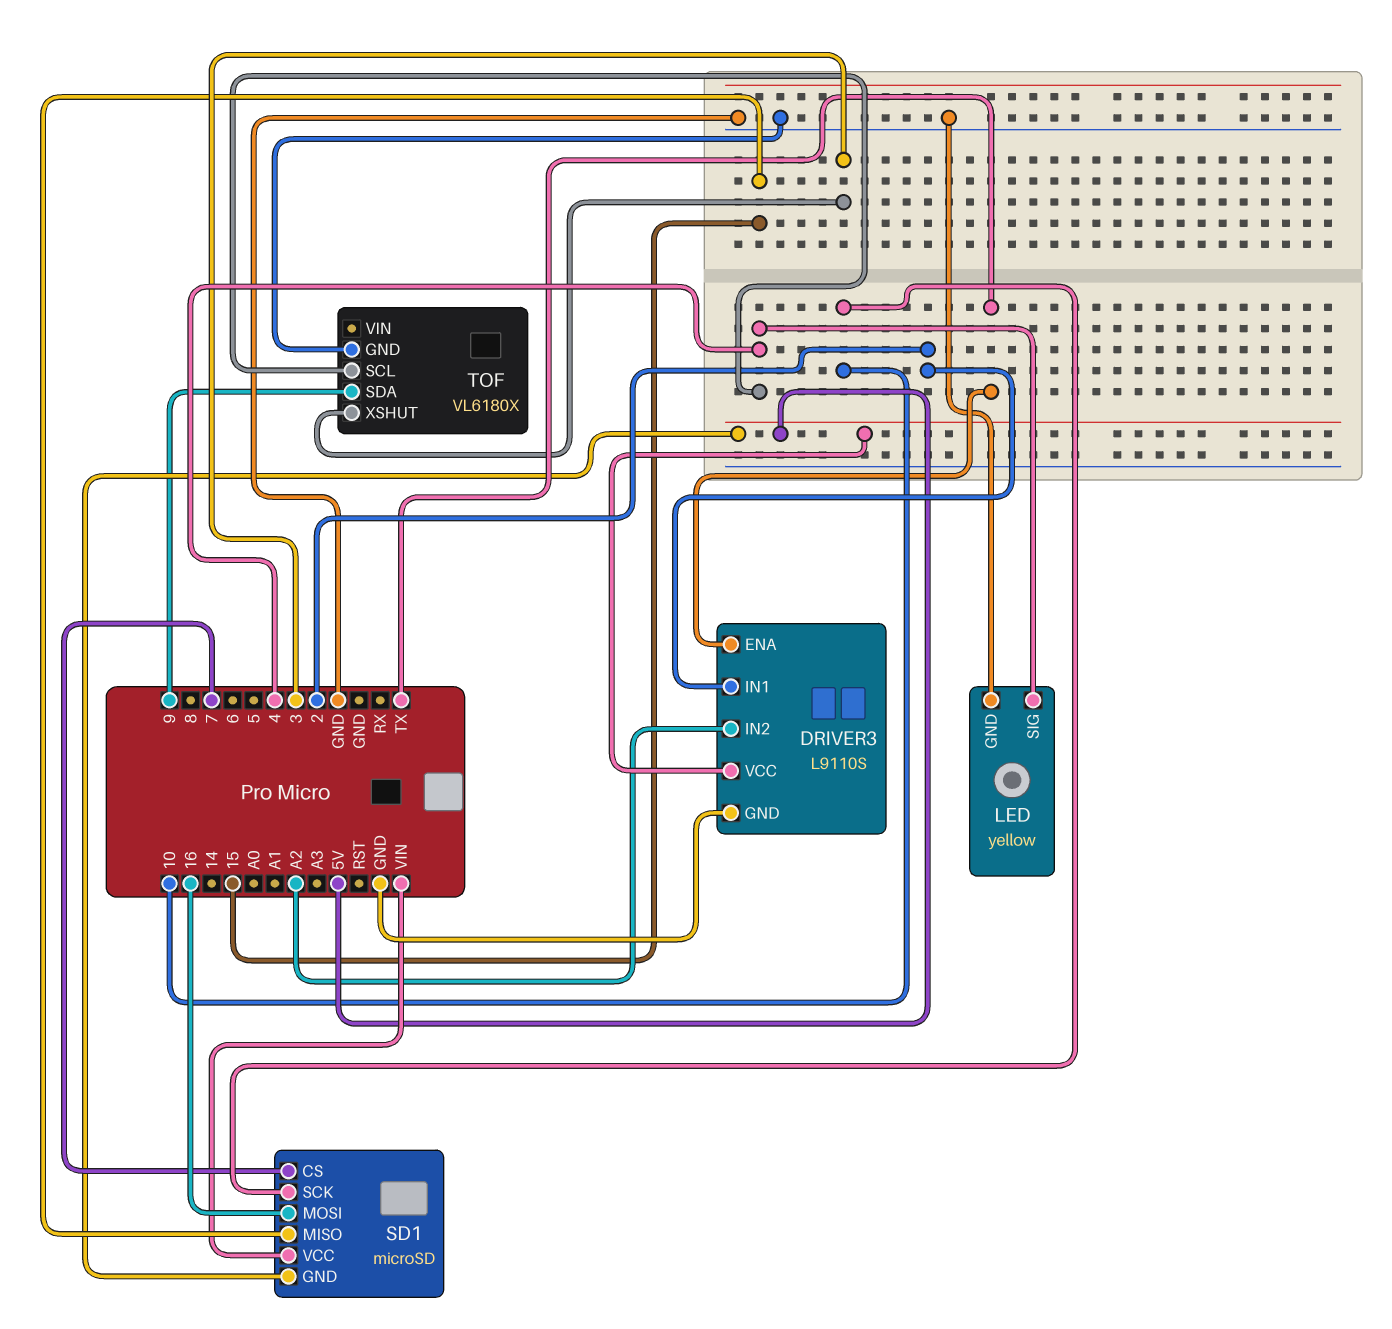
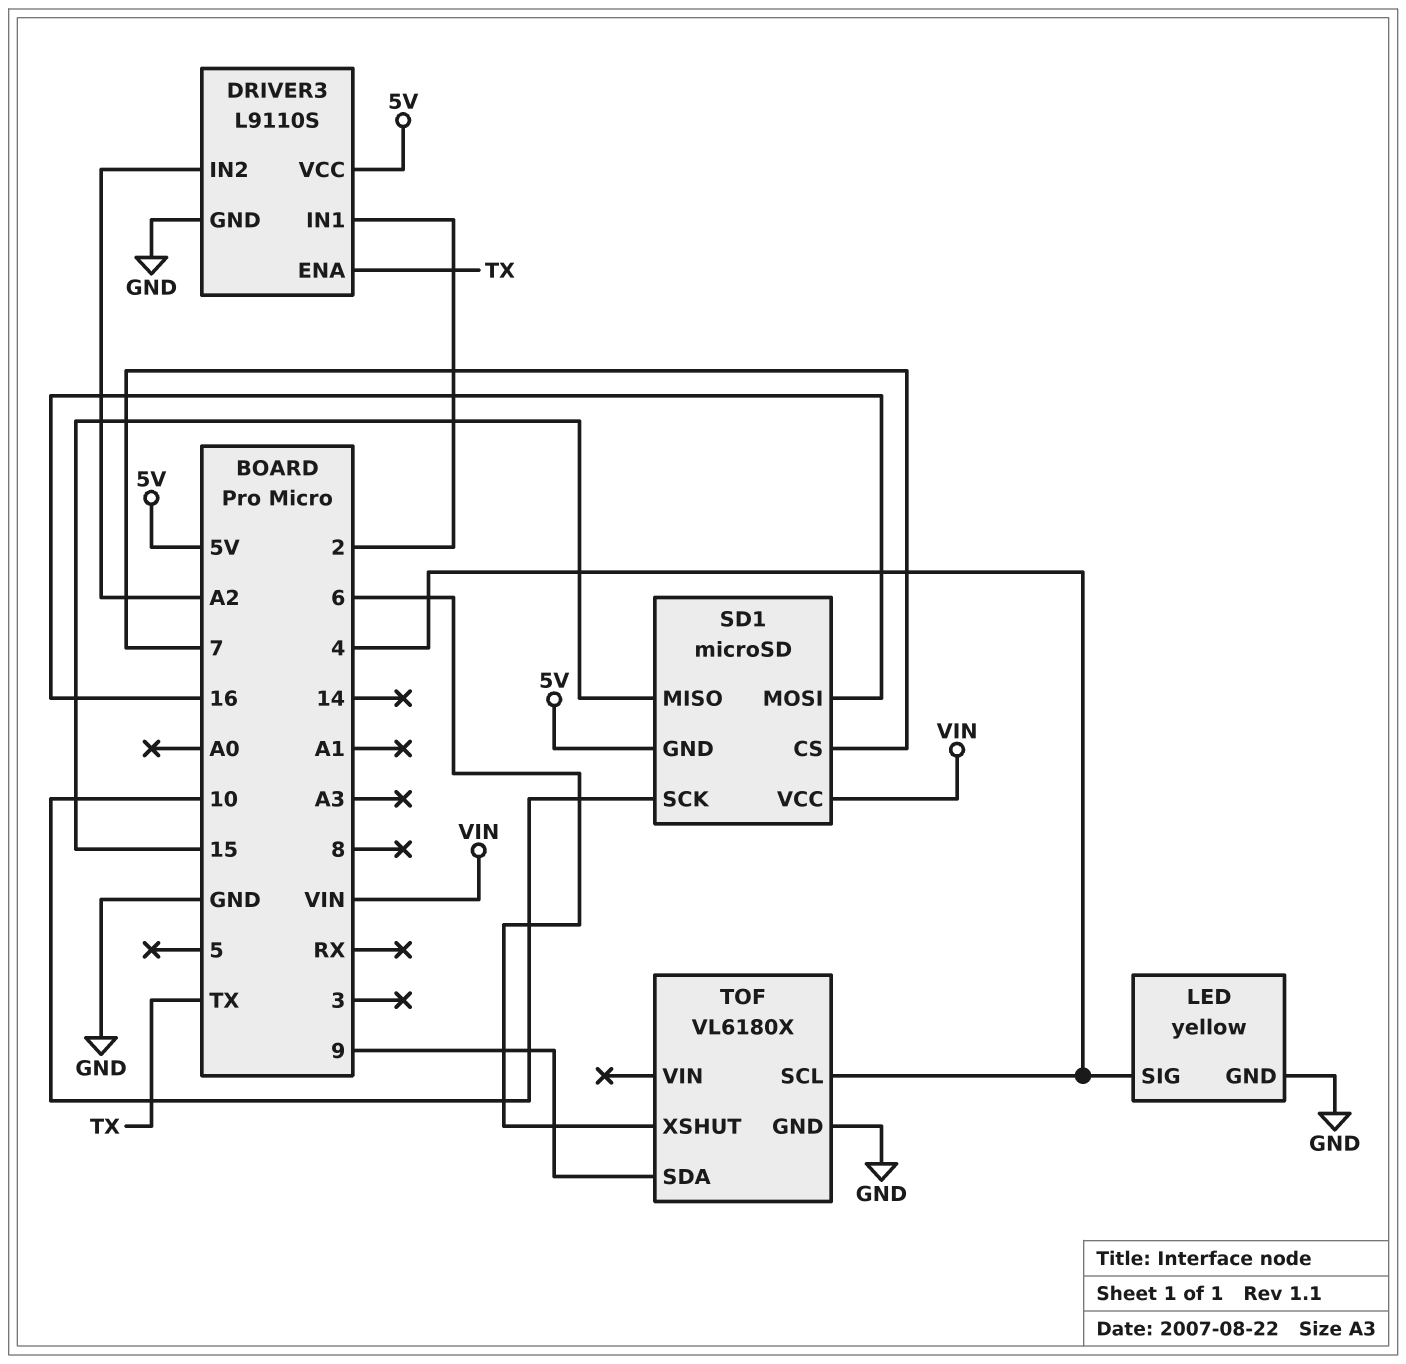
TOF pin XSHUT: 3 -> 6

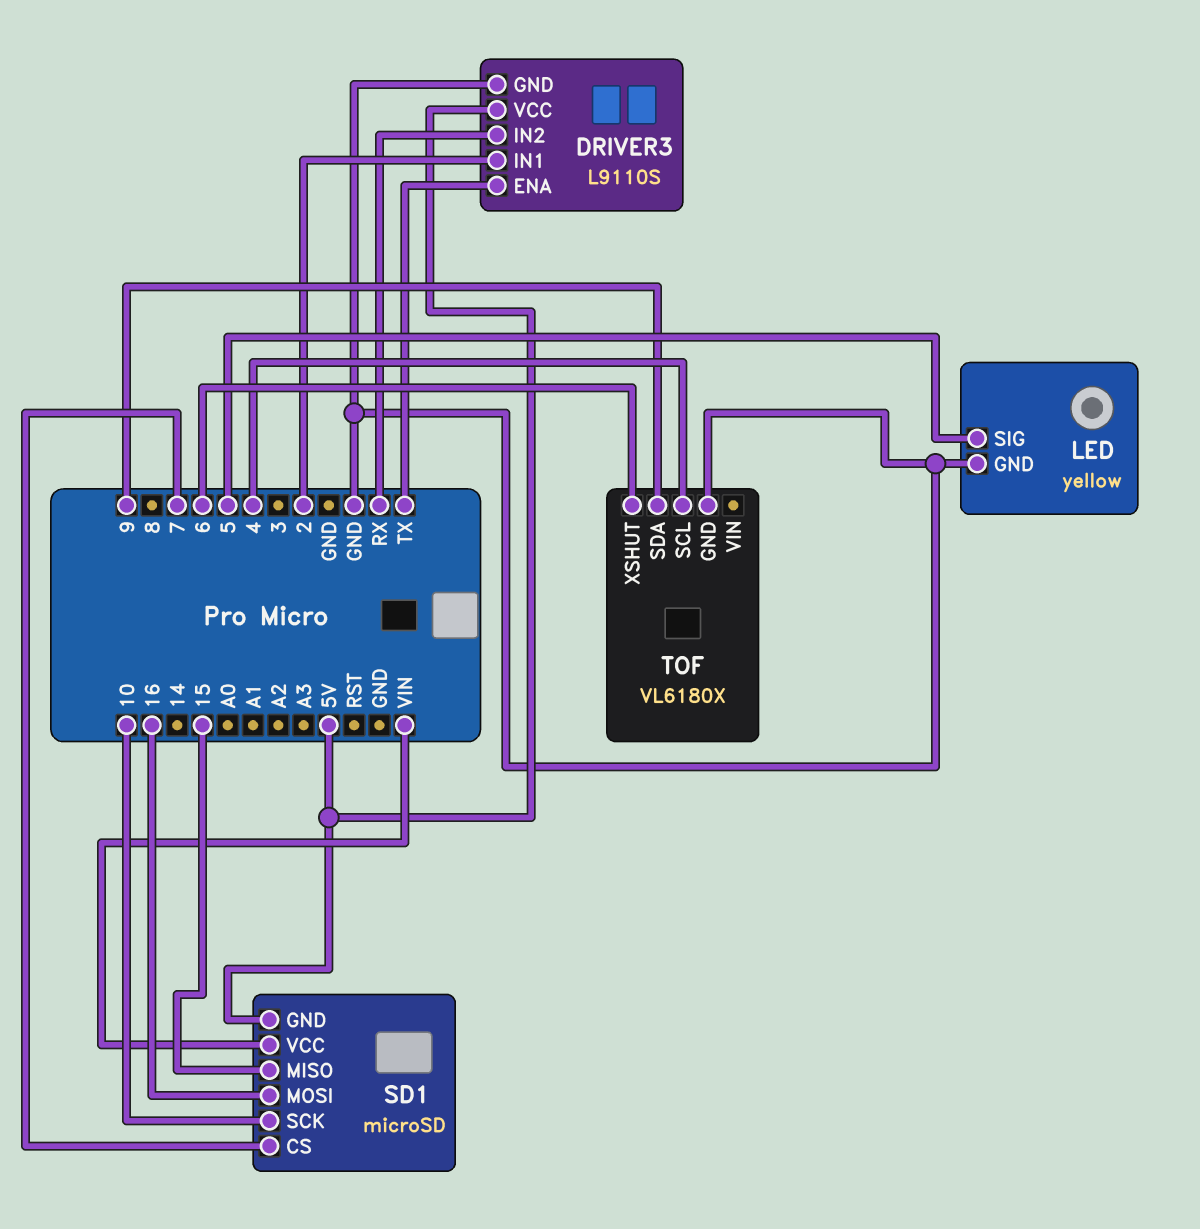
DRIVER3 pin IN2: A2 -> RX
LED pin SIG: 4 -> 5

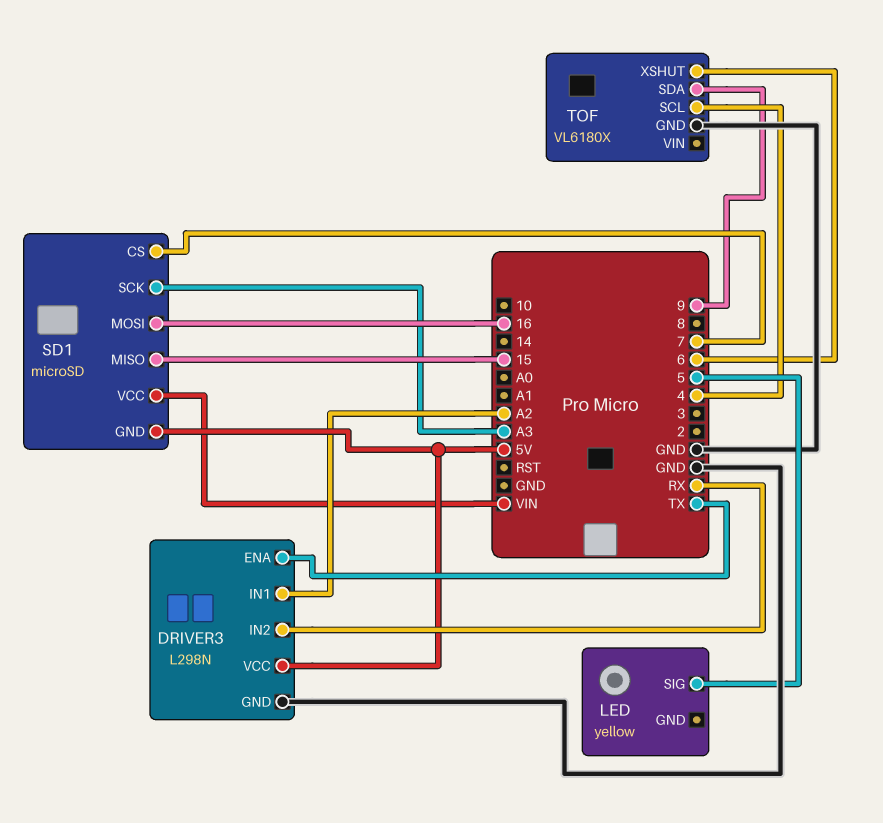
DRIVER3: L9110S -> L298N
DRIVER3 pin IN1: 2 -> A2
LED pin GND: GND -> none
SD1 pin SCK: 10 -> A3

